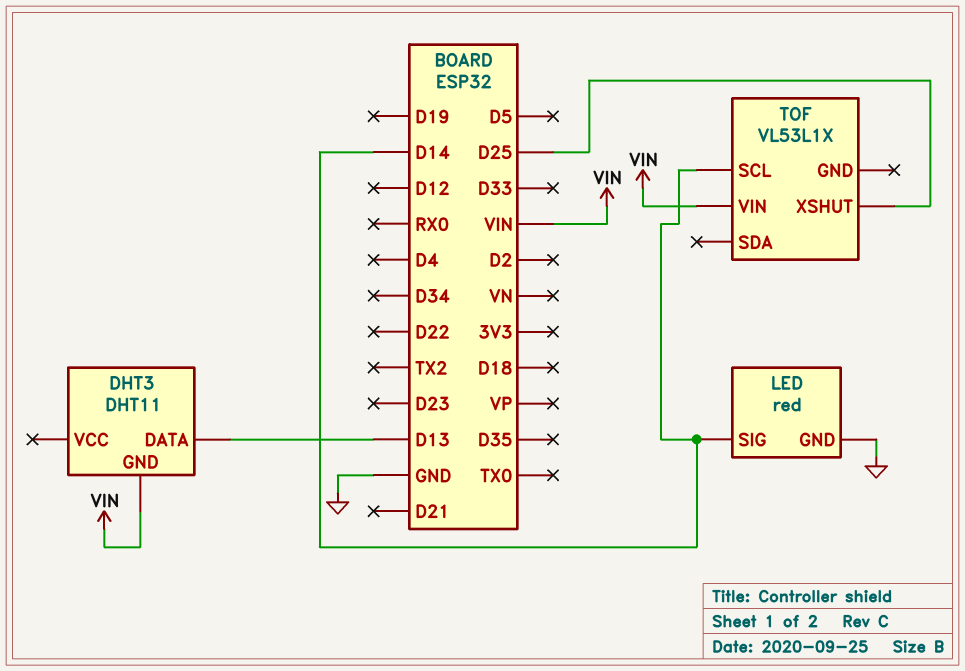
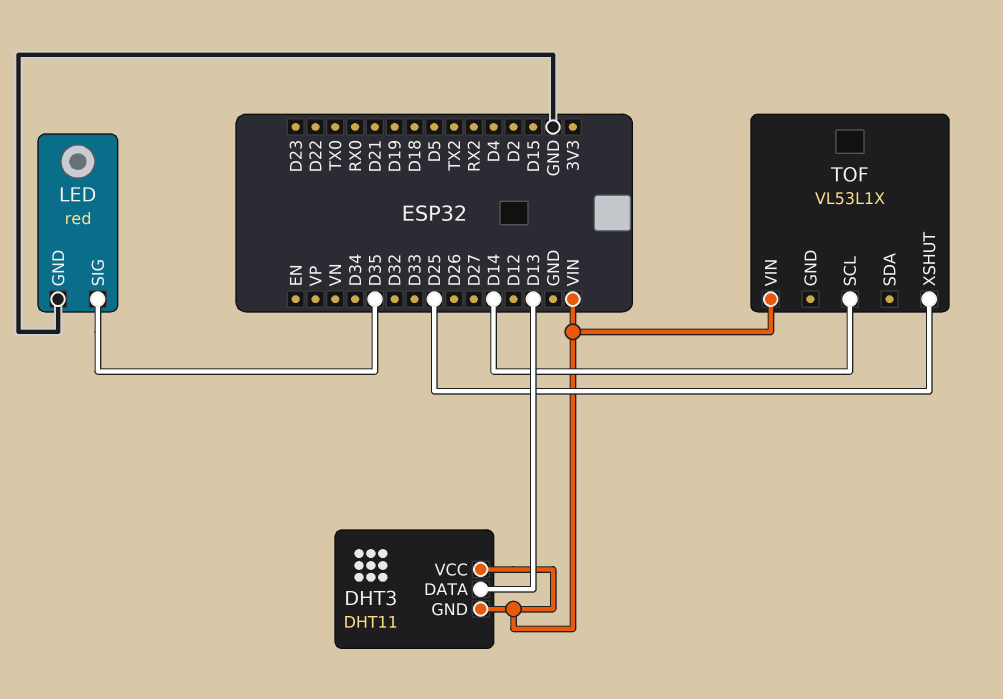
DHT3 pin VCC: none -> VIN
LED pin SIG: D14 -> D35

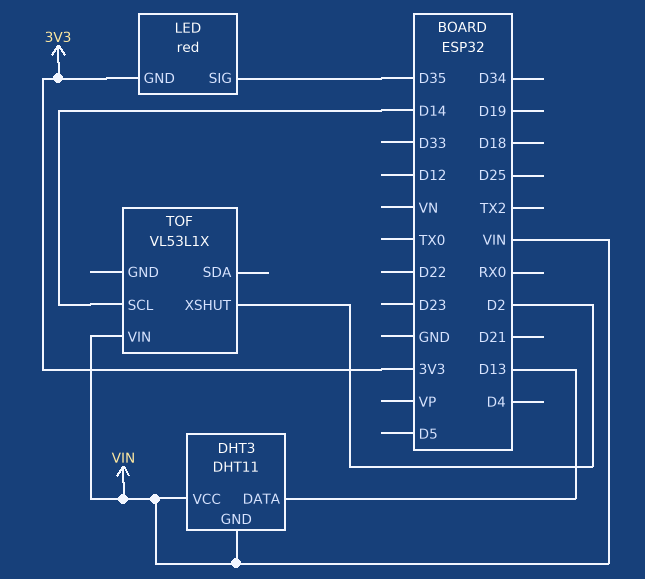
LED pin GND: GND -> 3V3
TOF pin XSHUT: D25 -> D2

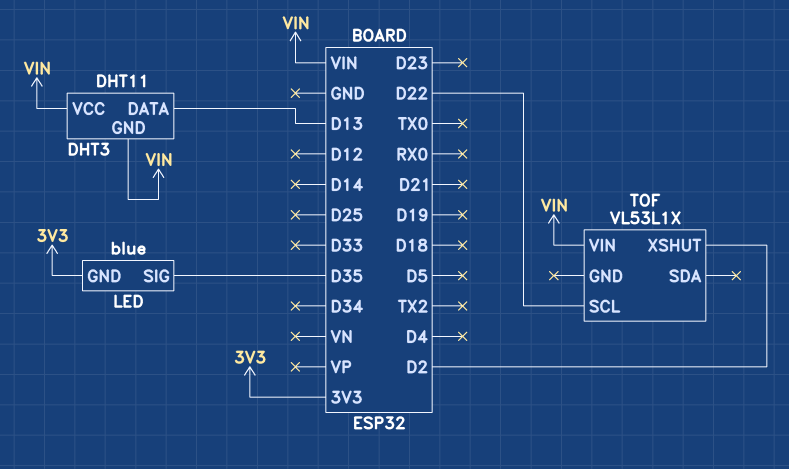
LED: red -> blue
TOF pin SCL: D14 -> D22

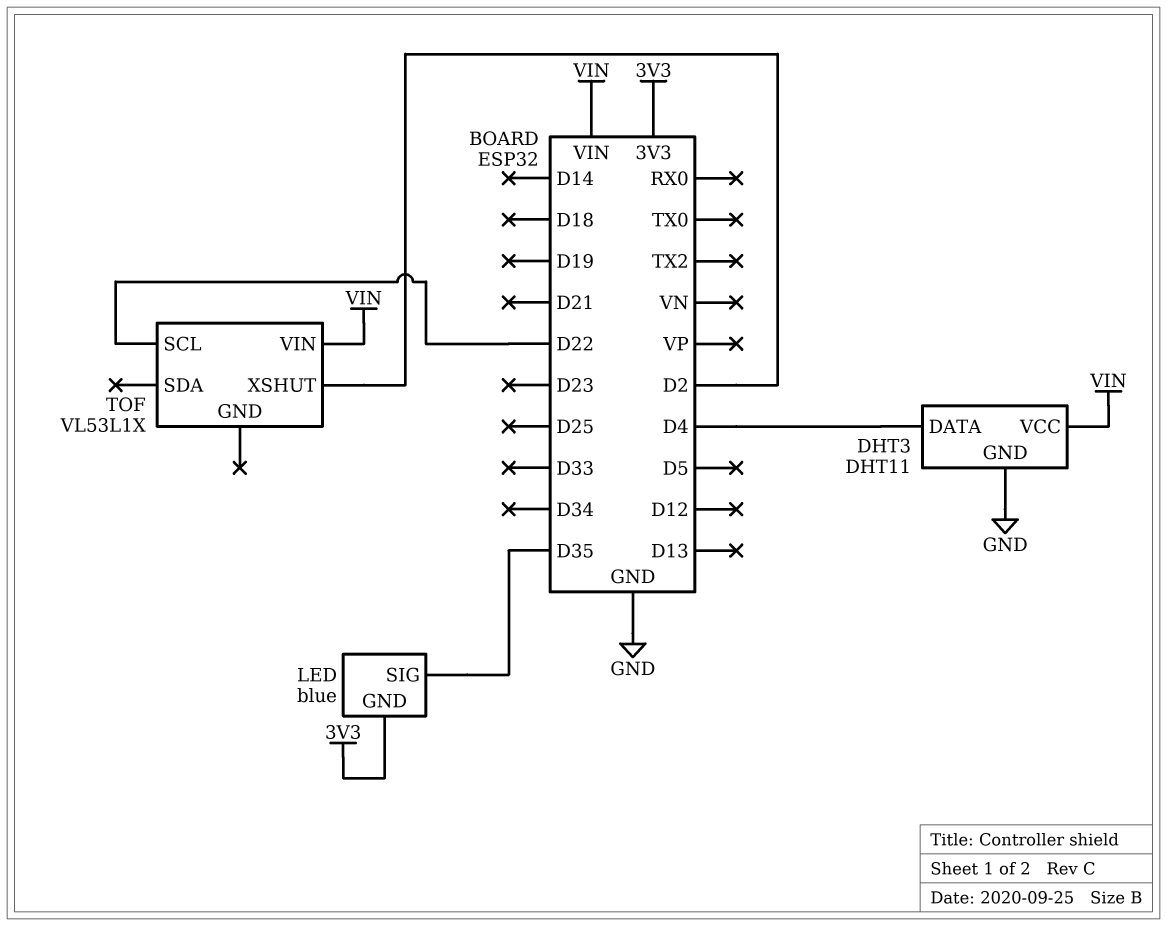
DHT3 pin DATA: D13 -> D4
DHT3 pin GND: VIN -> GND

